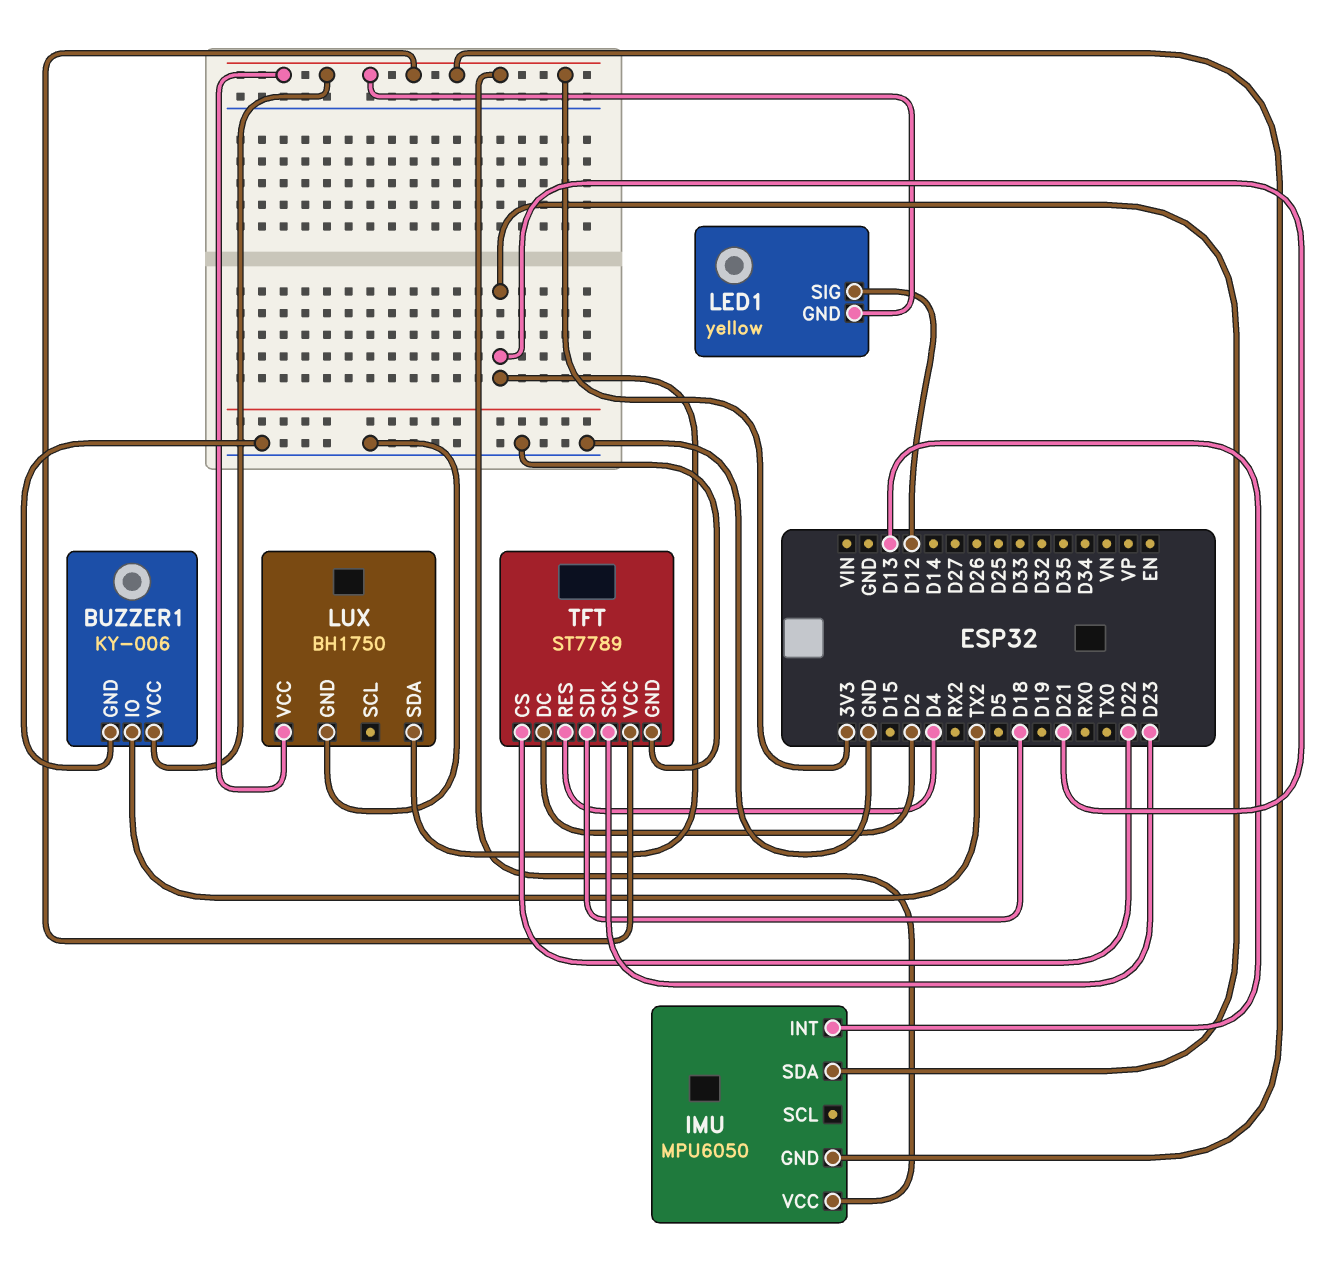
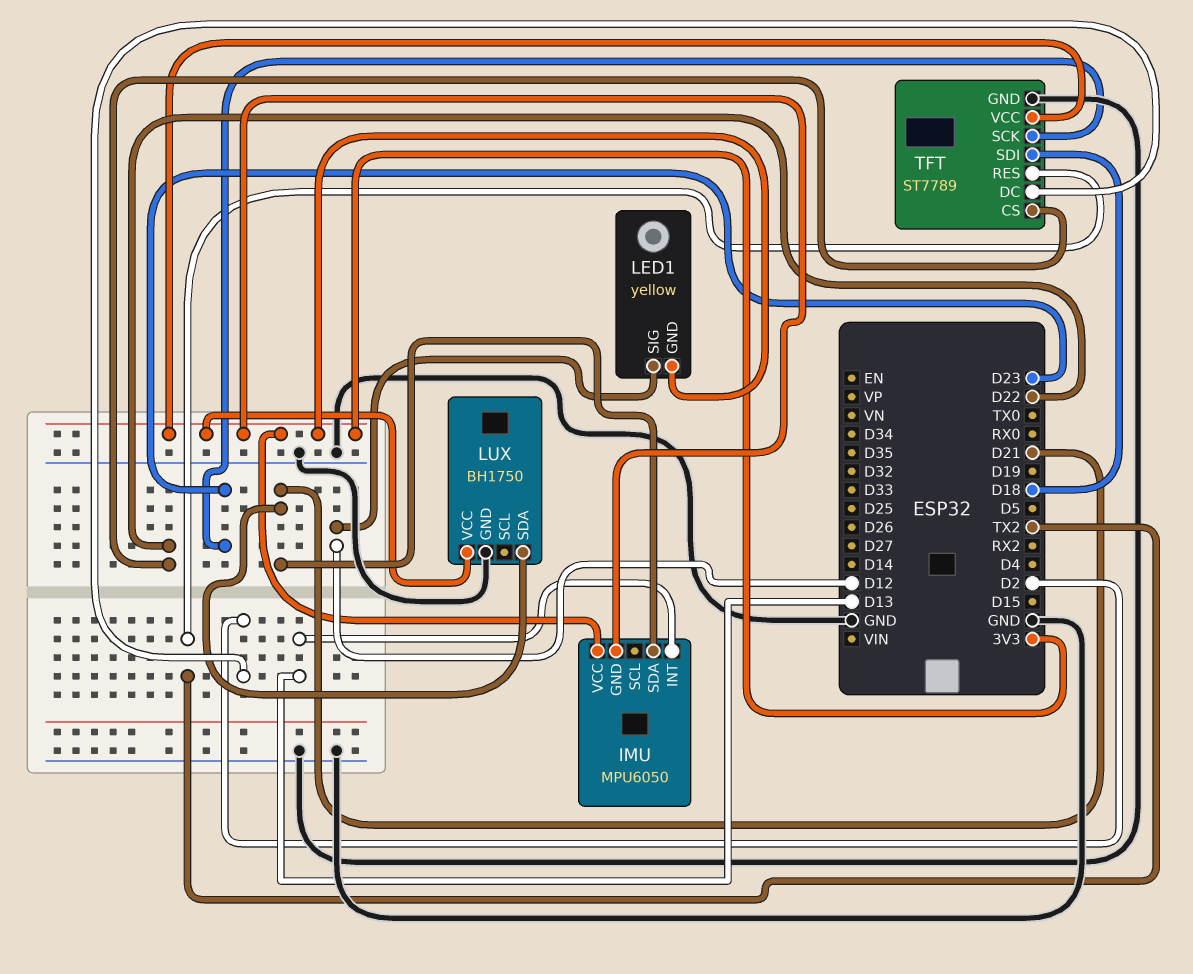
BUZZER1: KY-006 -> none
BUZZER1 pin GND: GND -> none
BUZZER1 pin IO: TX2 -> none
BUZZER1 pin VCC: 3V3 -> none
TFT pin RES: D4 -> TX2

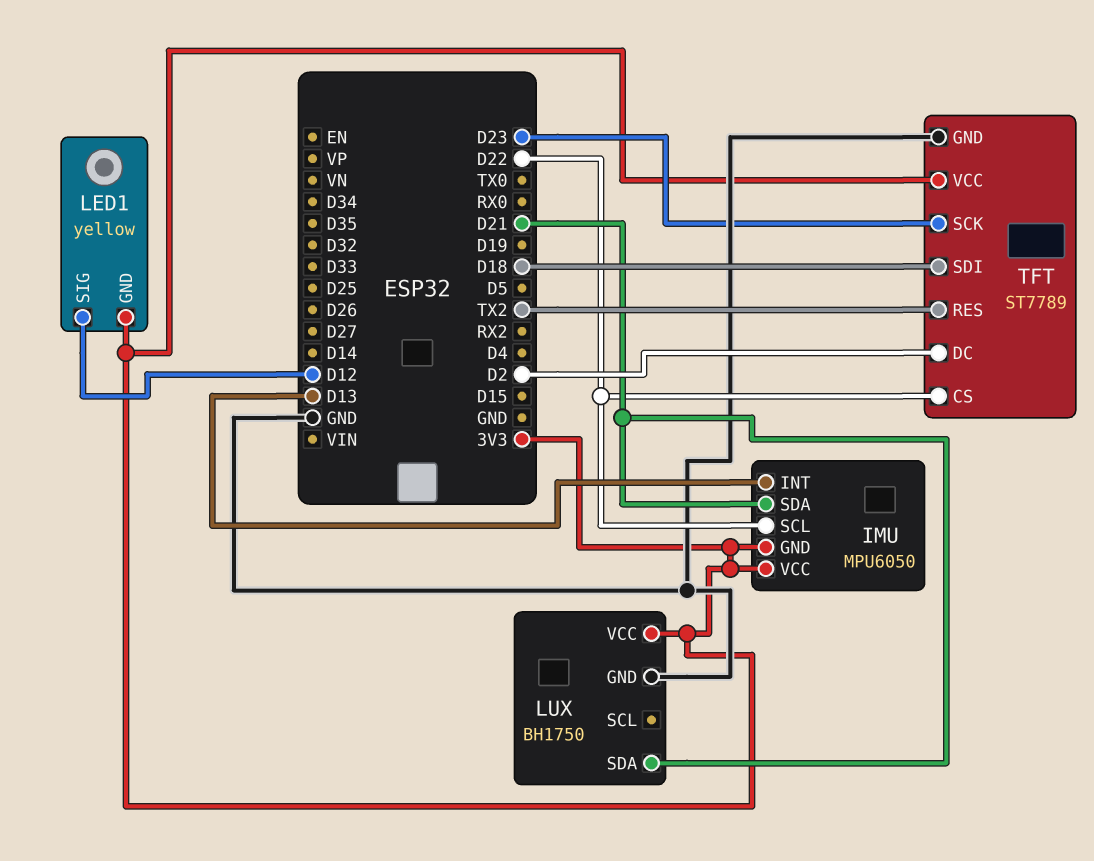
IMU pin SCL: none -> D22

